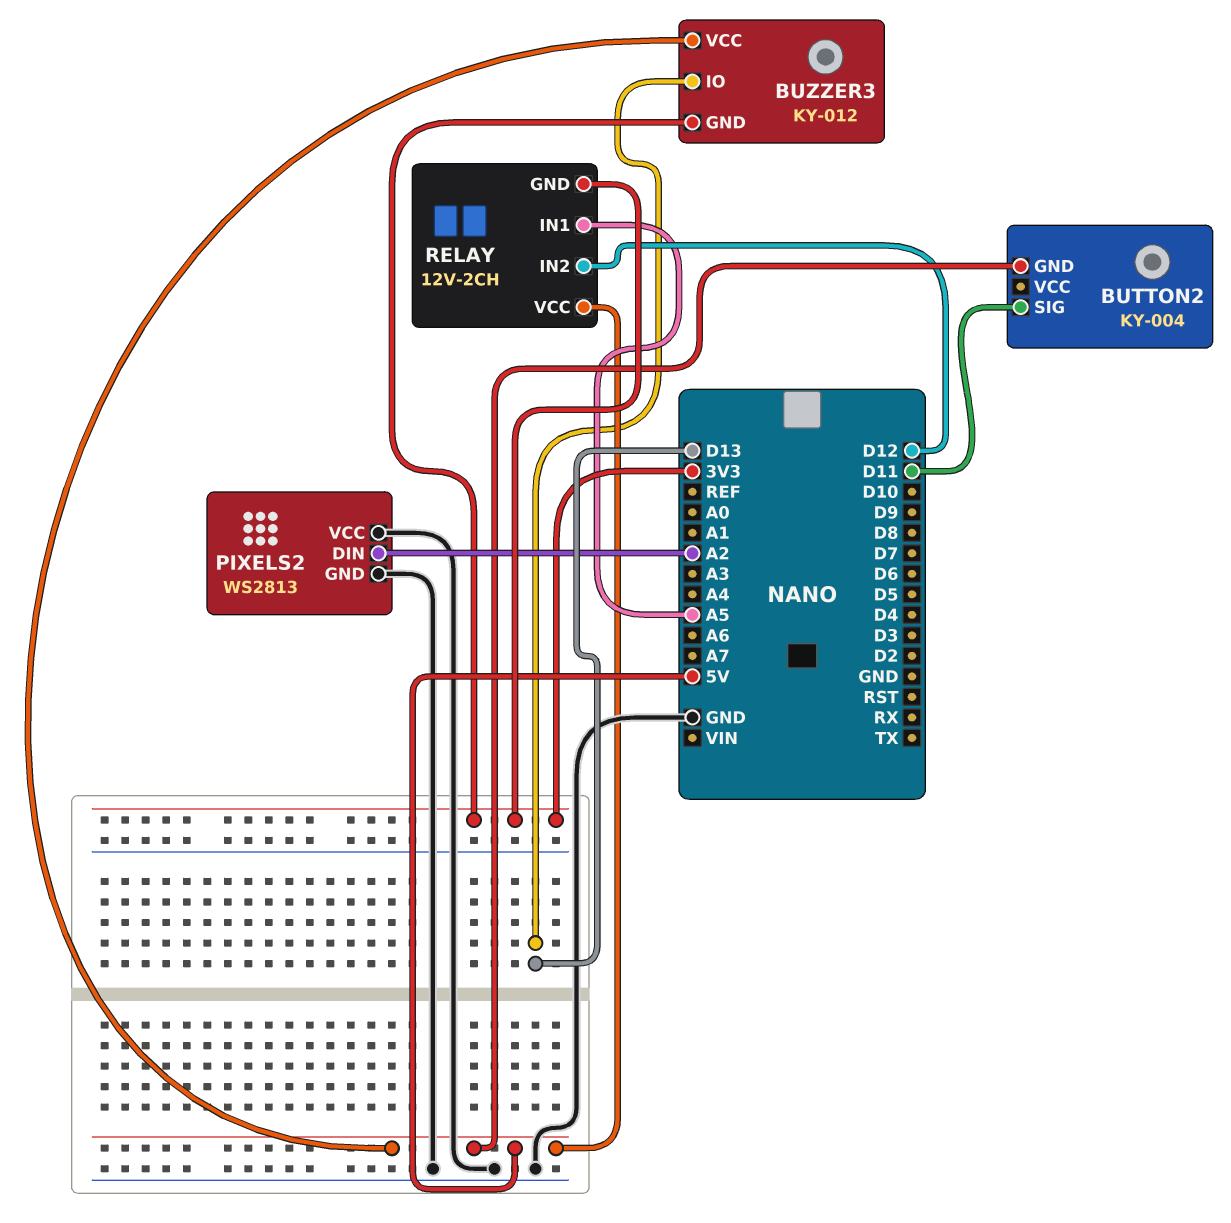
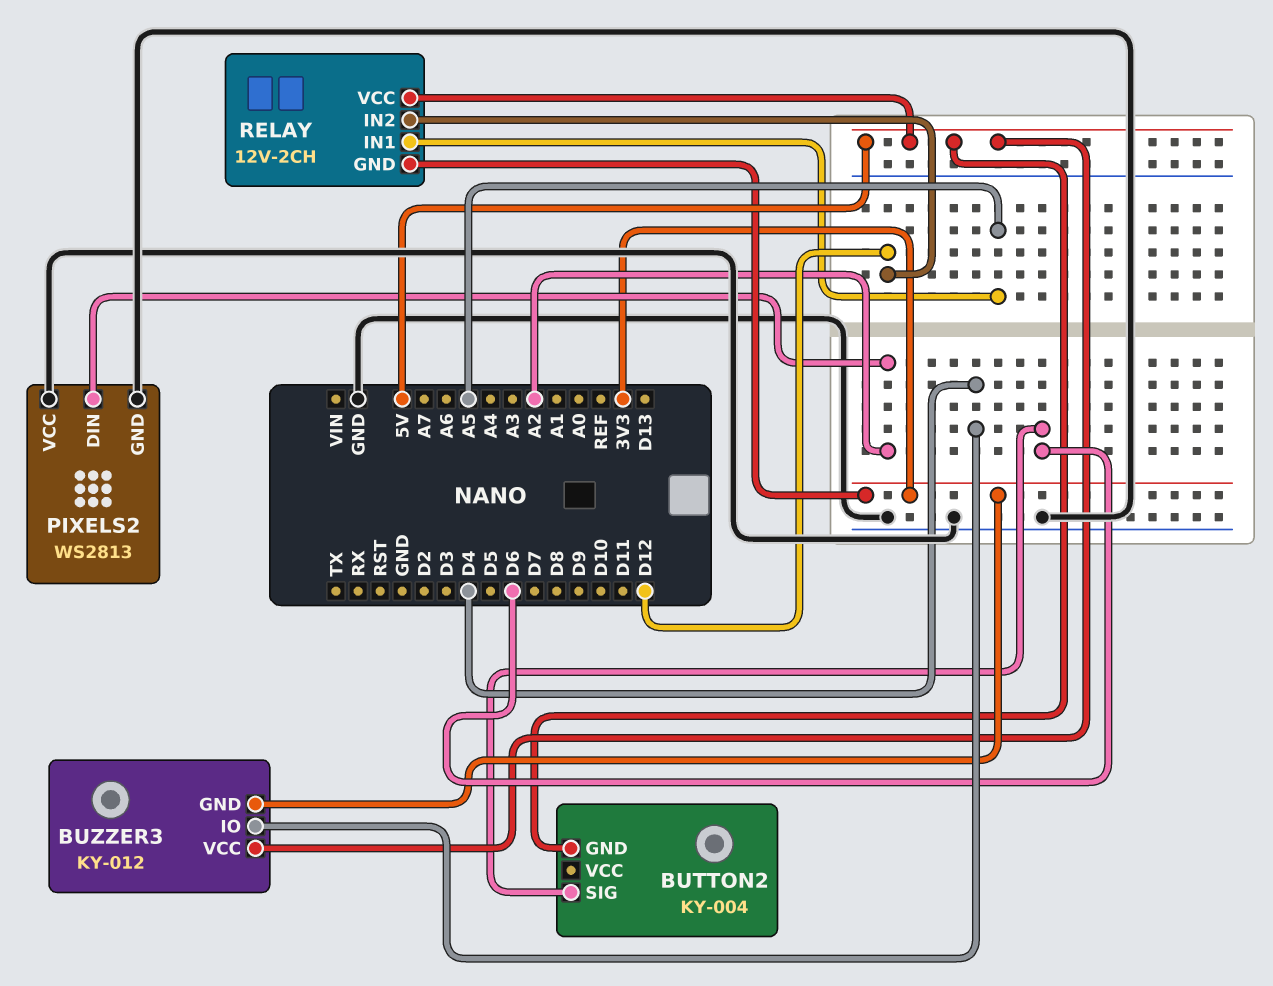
BUTTON2 pin SIG: D11 -> D6
BUZZER3 pin IO: D13 -> D4

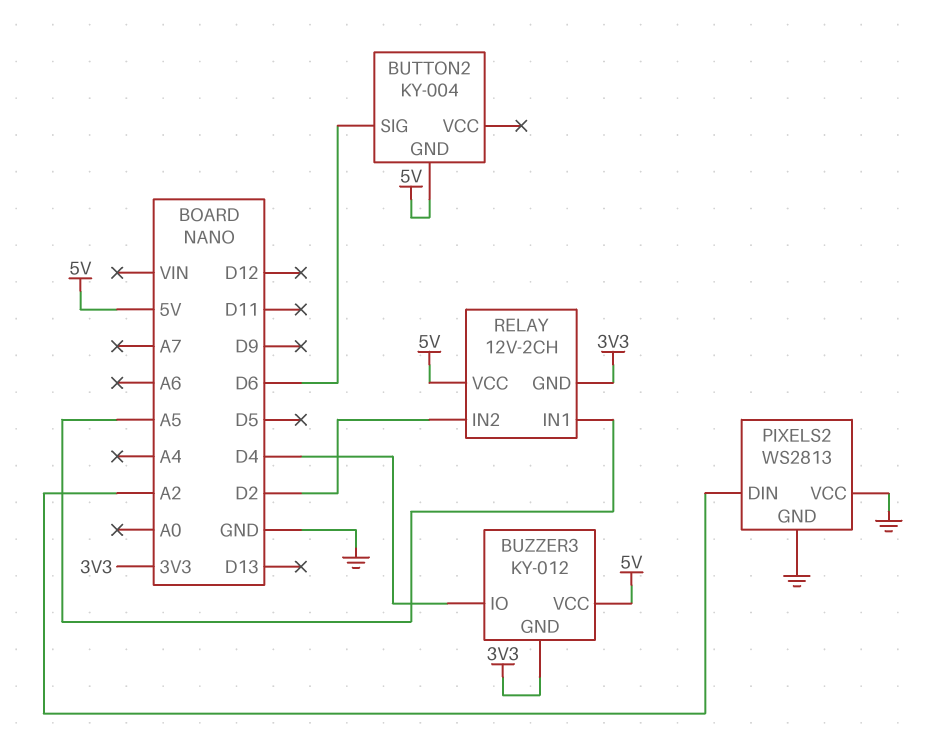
RELAY pin IN2: D12 -> D2

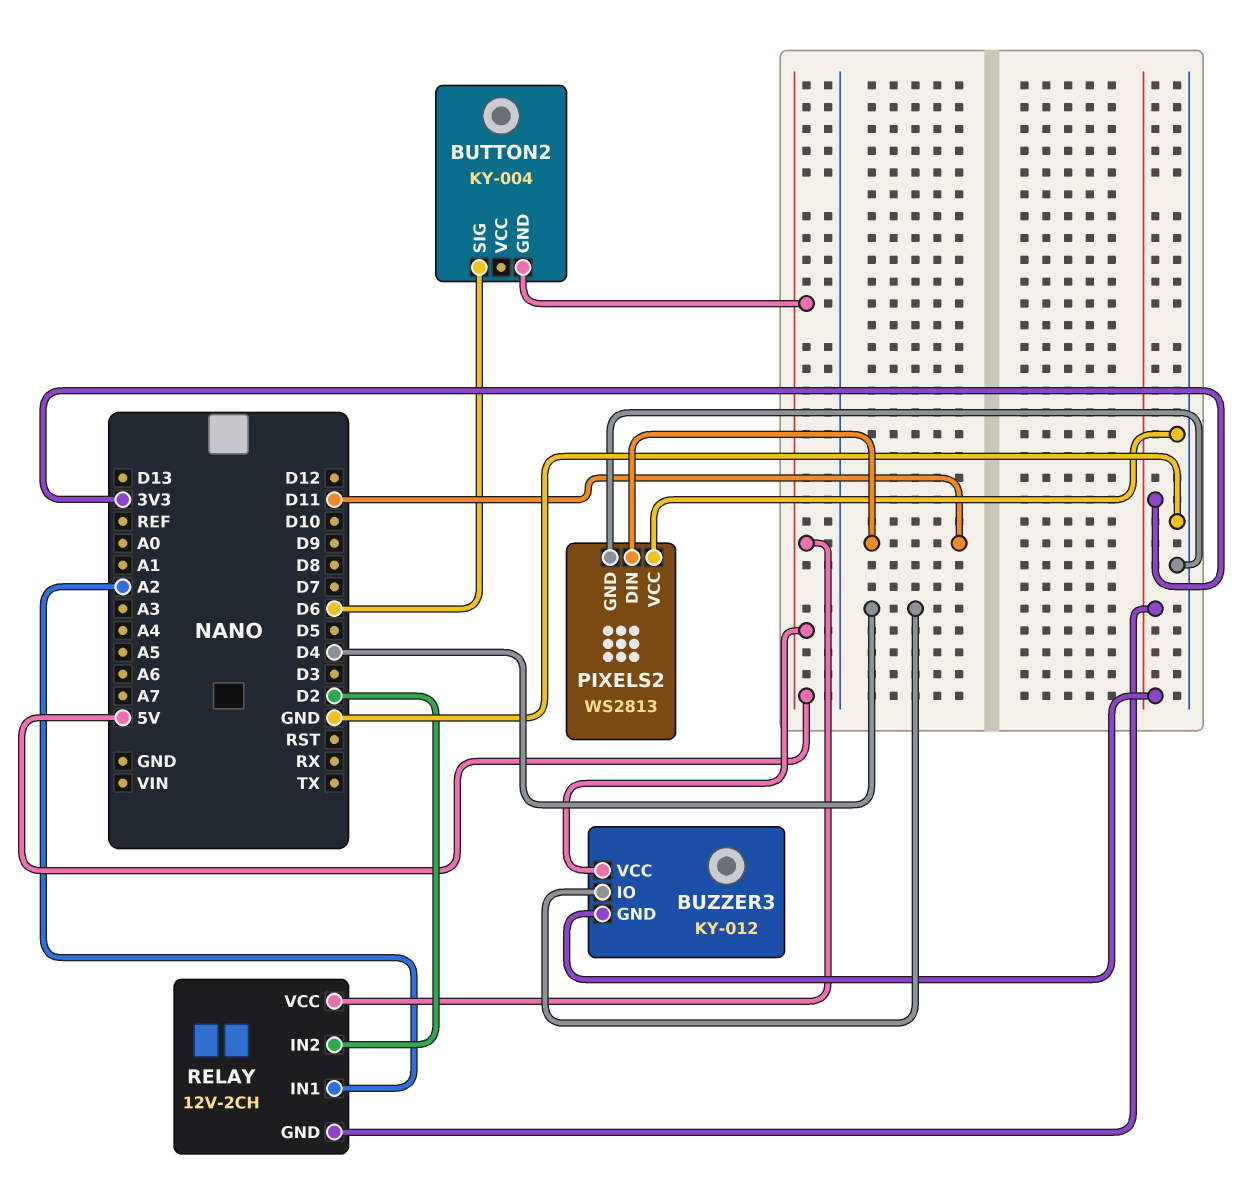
PIXELS2 pin DIN: A2 -> D11
RELAY pin IN1: A5 -> A2

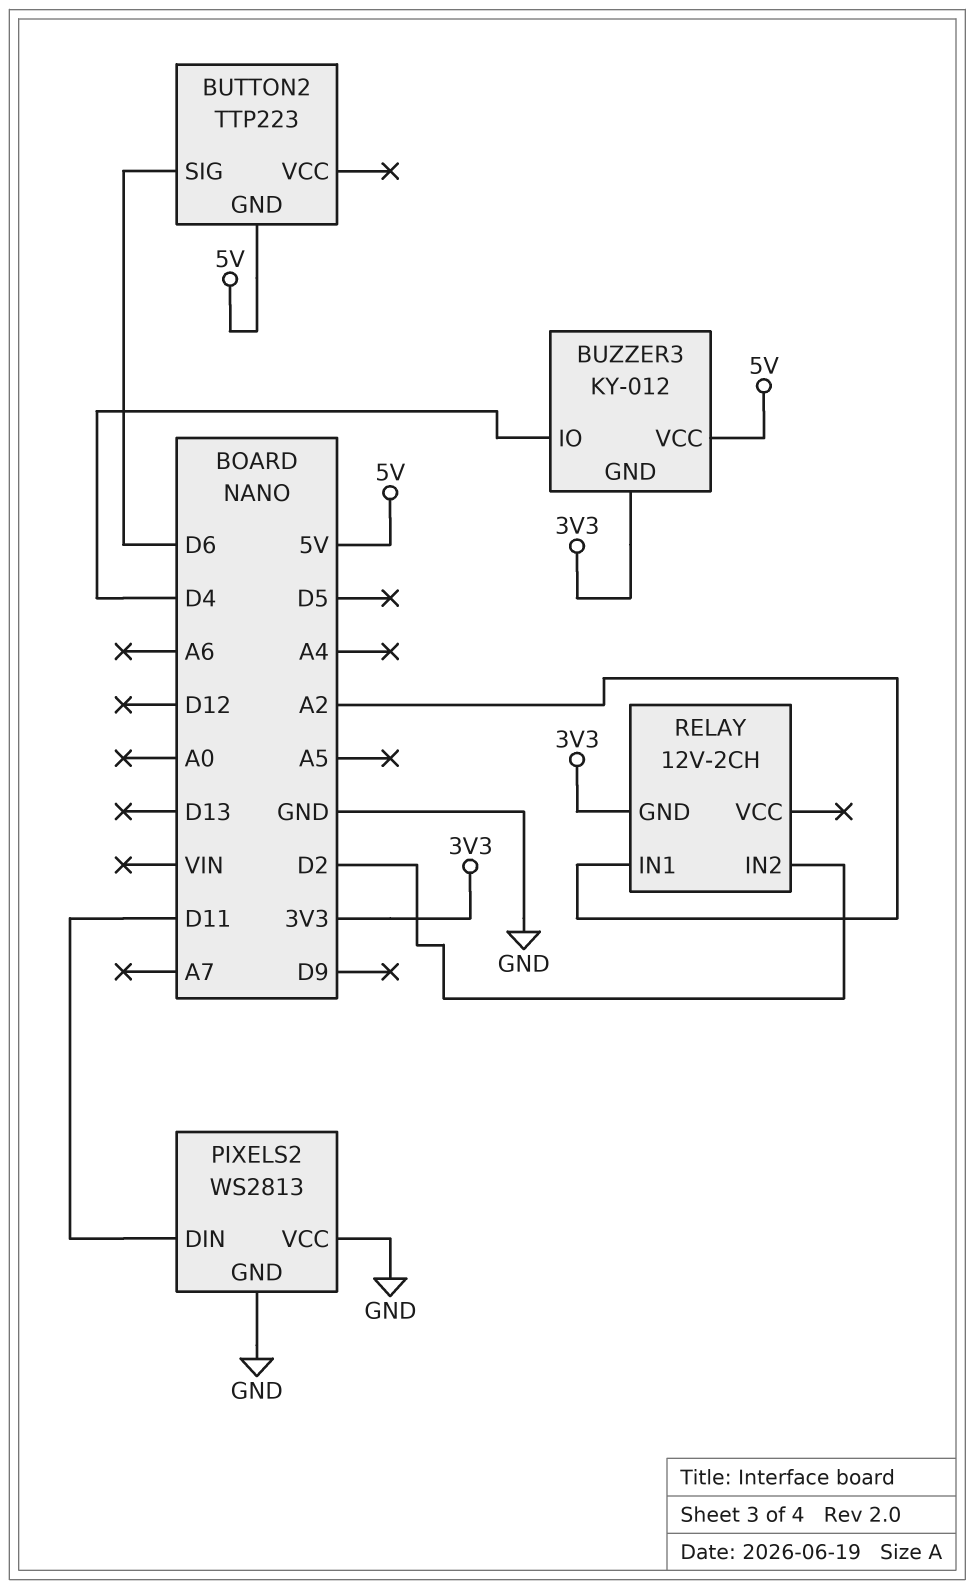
BUTTON2: KY-004 -> TTP223
RELAY pin VCC: 5V -> none

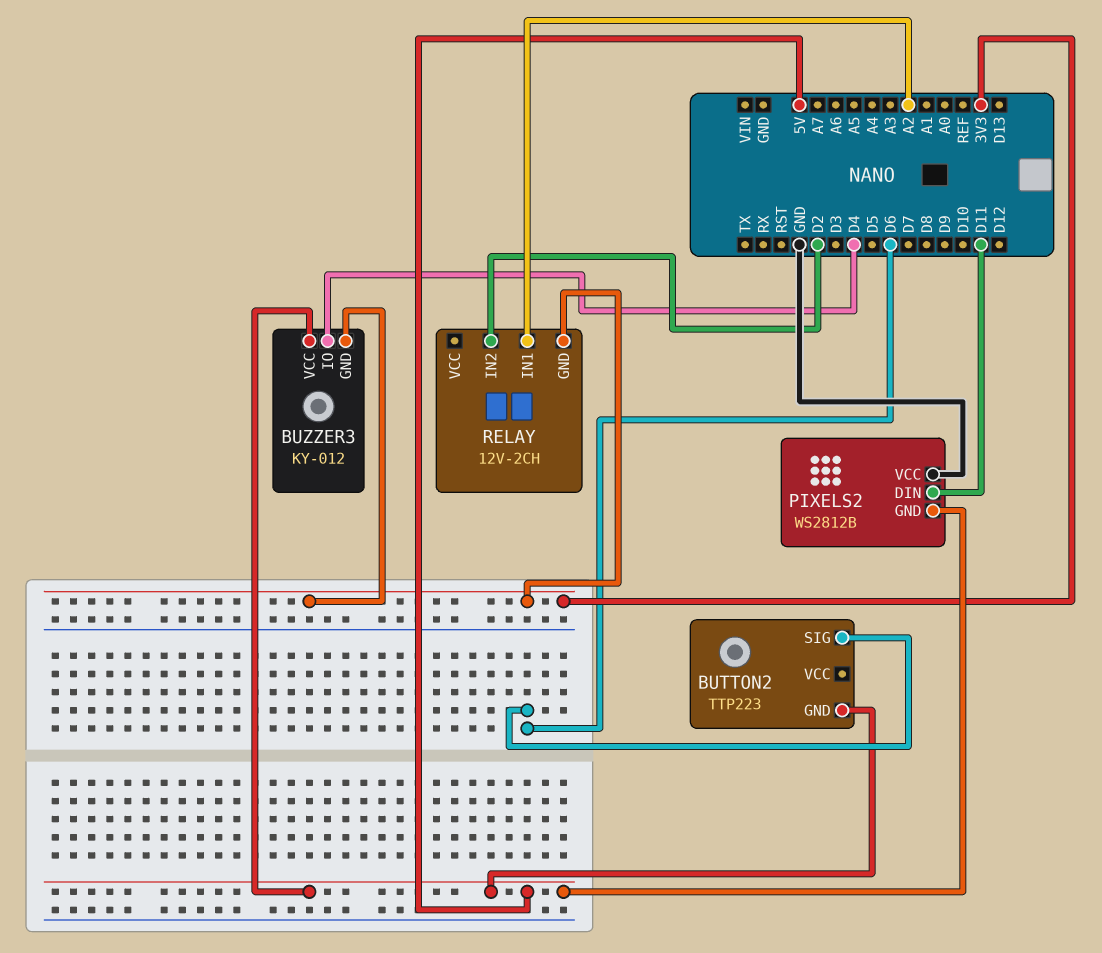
PIXELS2: WS2813 -> WS2812B
PIXELS2 pin GND: GND -> 5V

